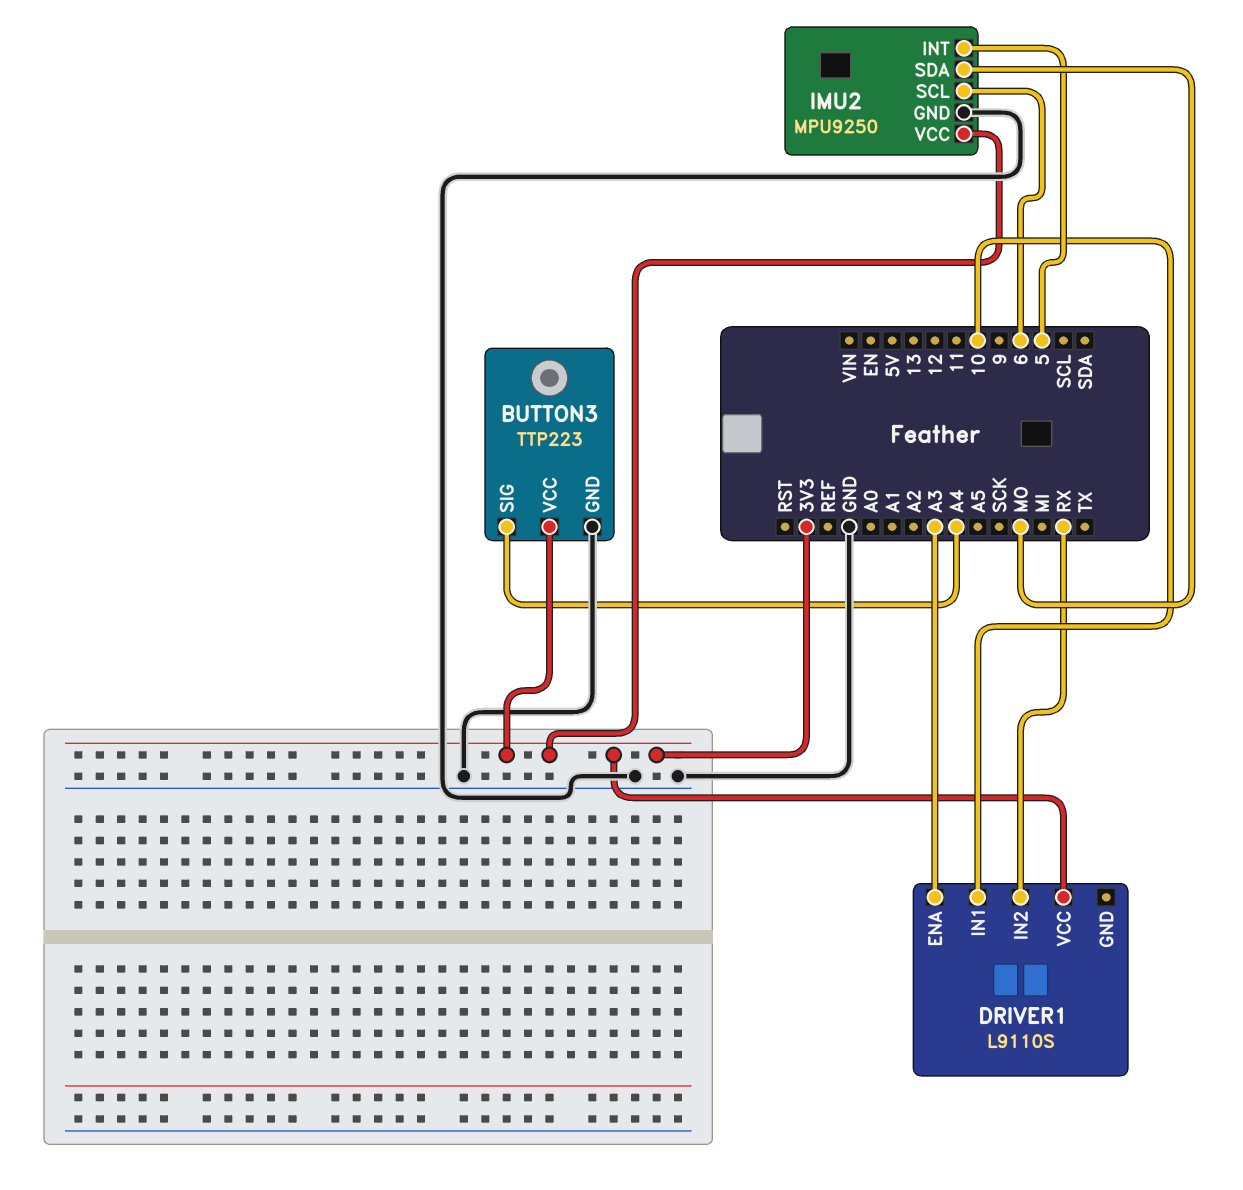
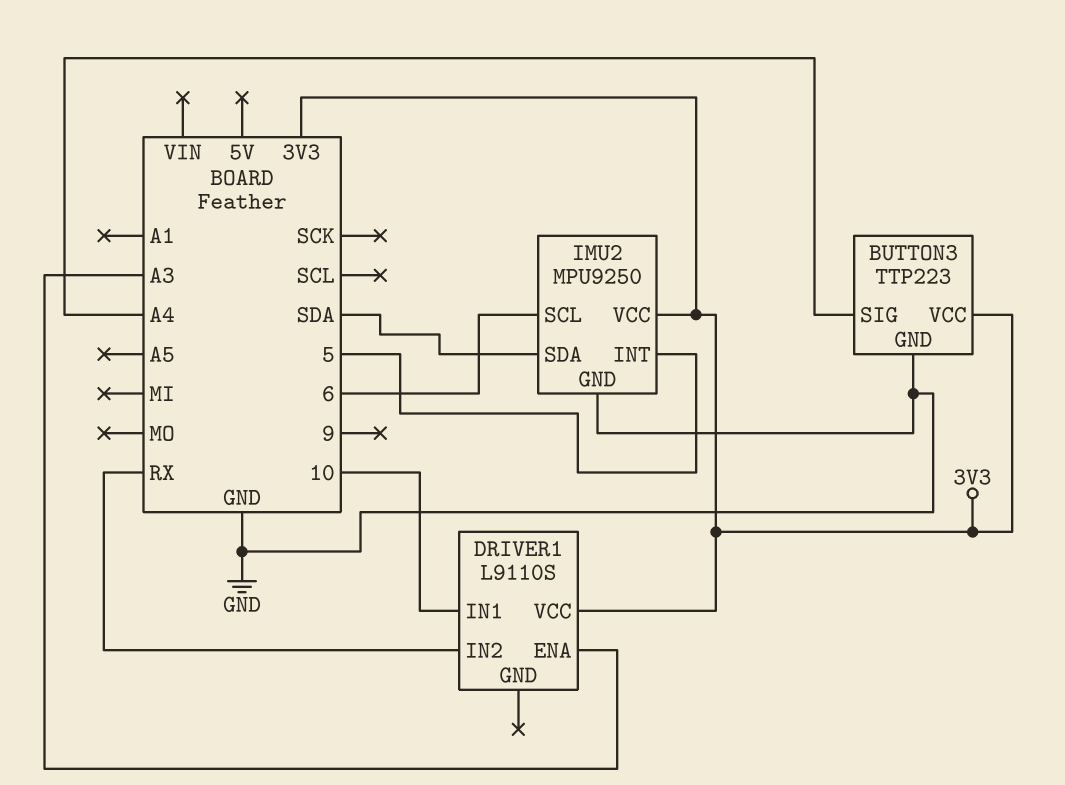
IMU2 pin SDA: MO -> SDA

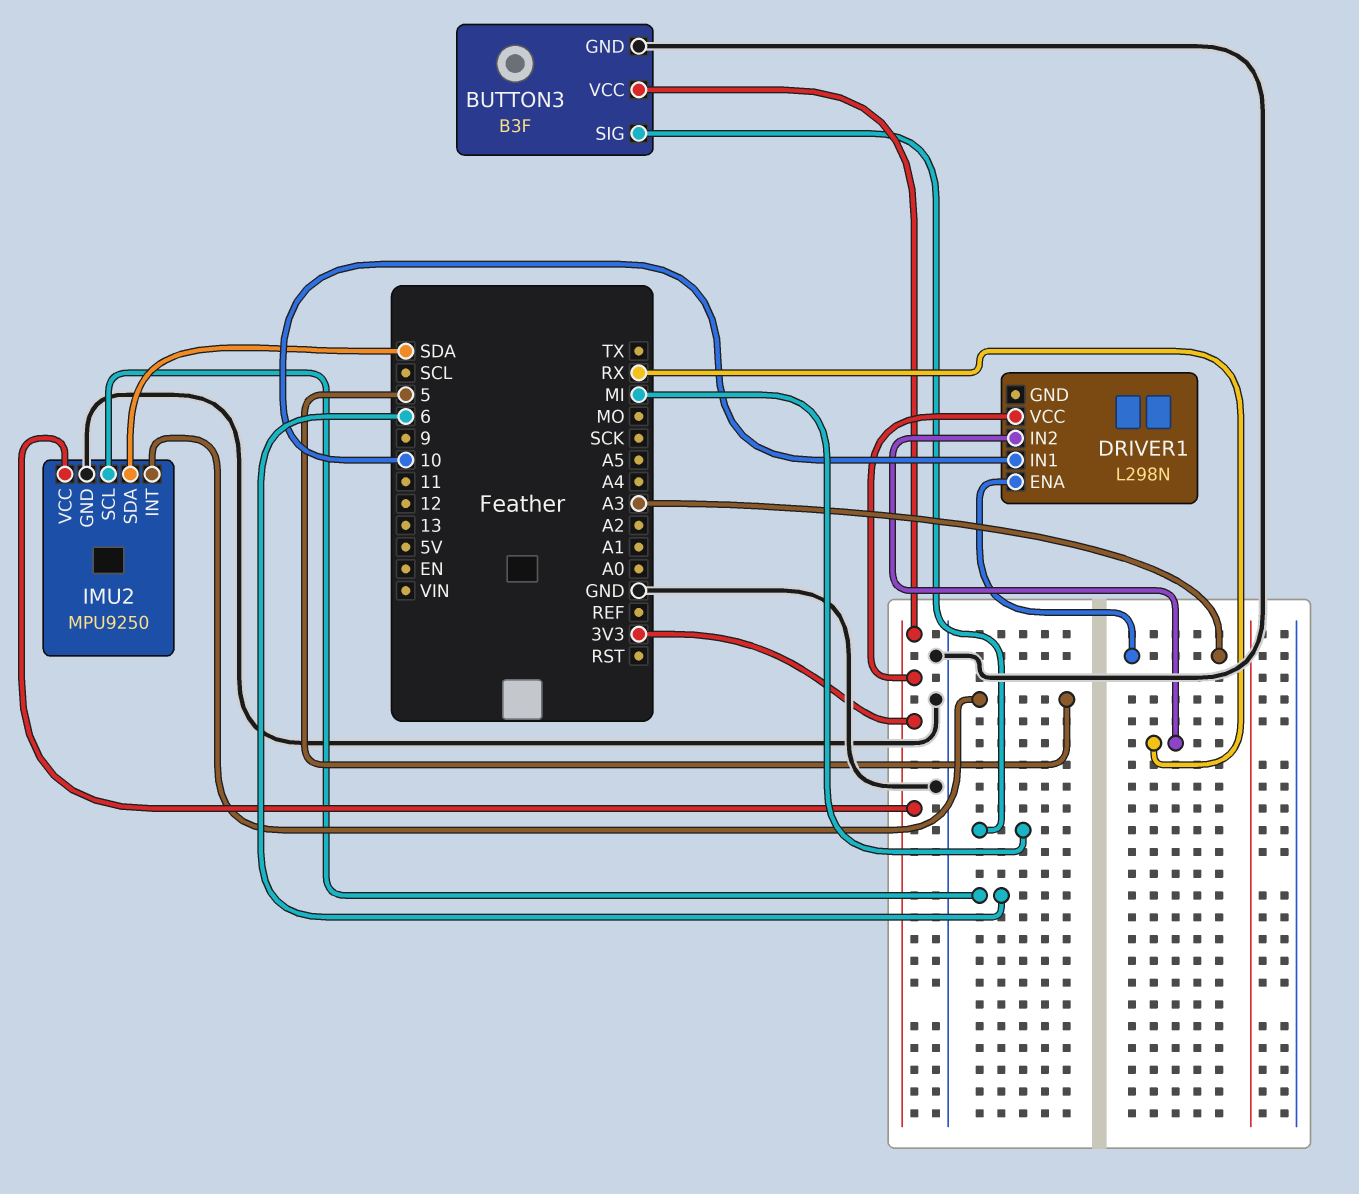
BUTTON3: TTP223 -> B3F
BUTTON3 pin SIG: A4 -> MI
DRIVER1: L9110S -> L298N

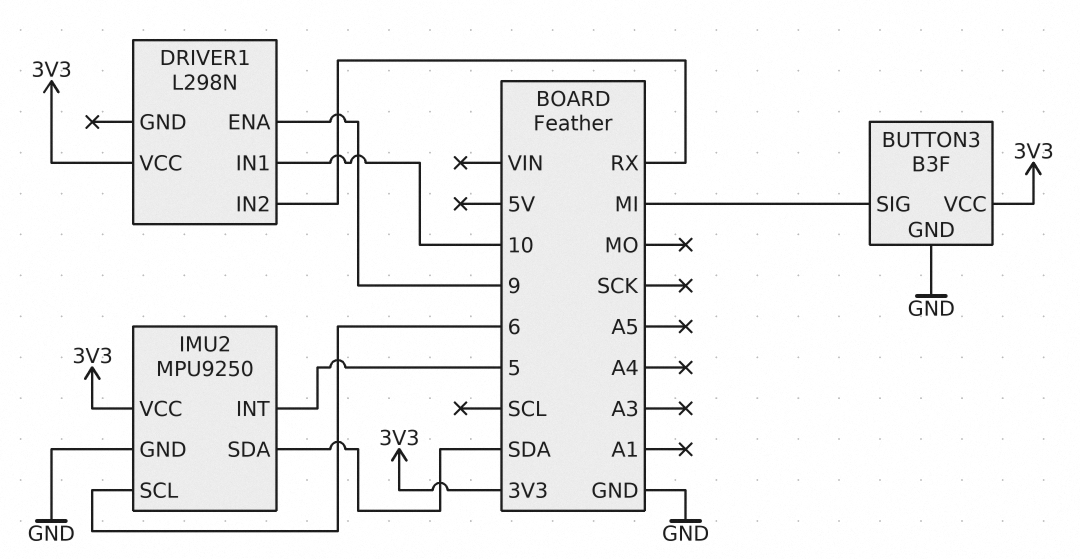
DRIVER1 pin ENA: A3 -> 9

